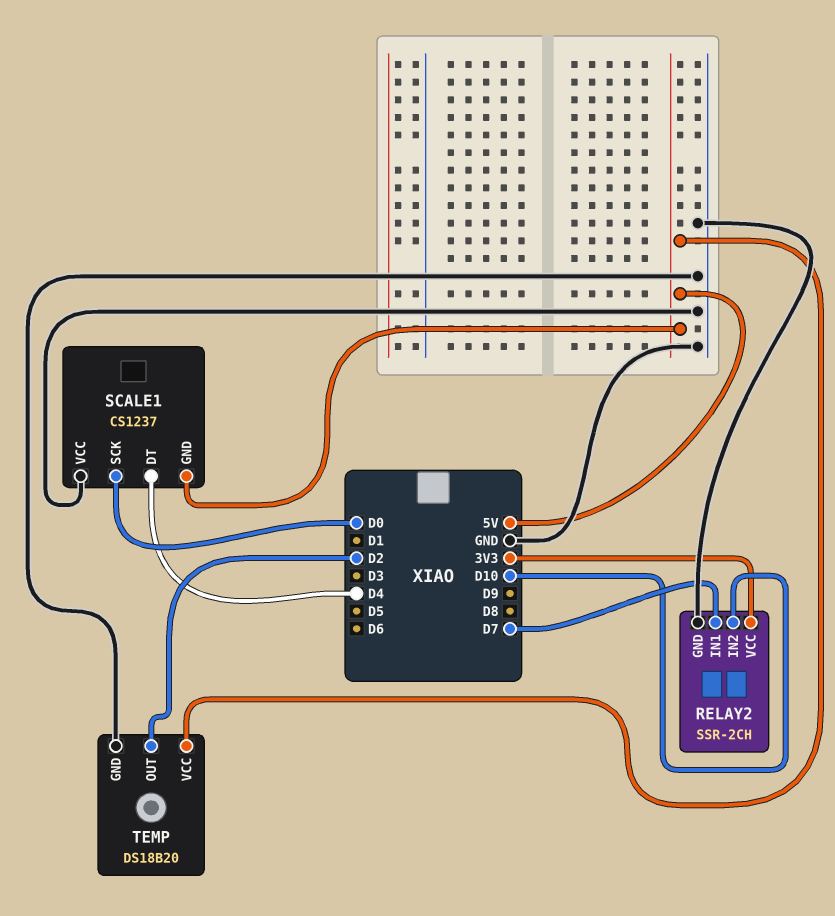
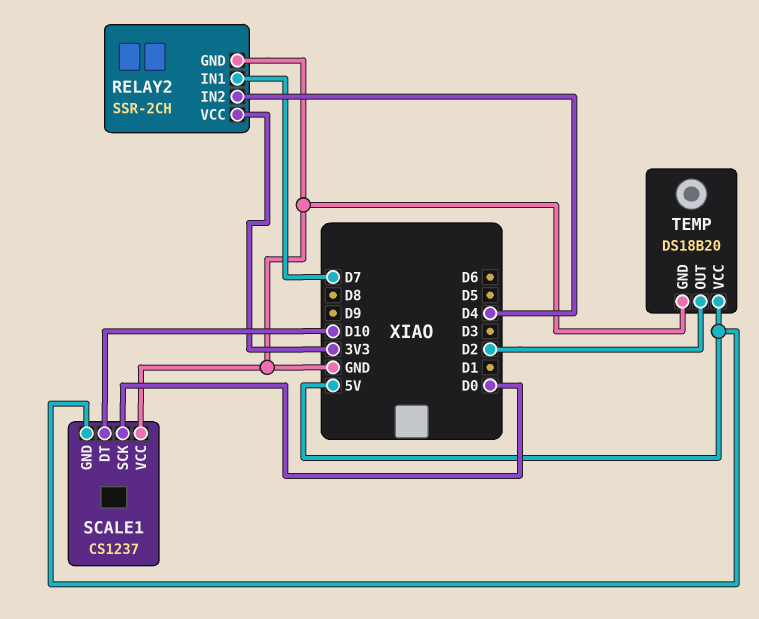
RELAY2 pin IN2: D10 -> D4
SCALE1 pin DT: D4 -> D10

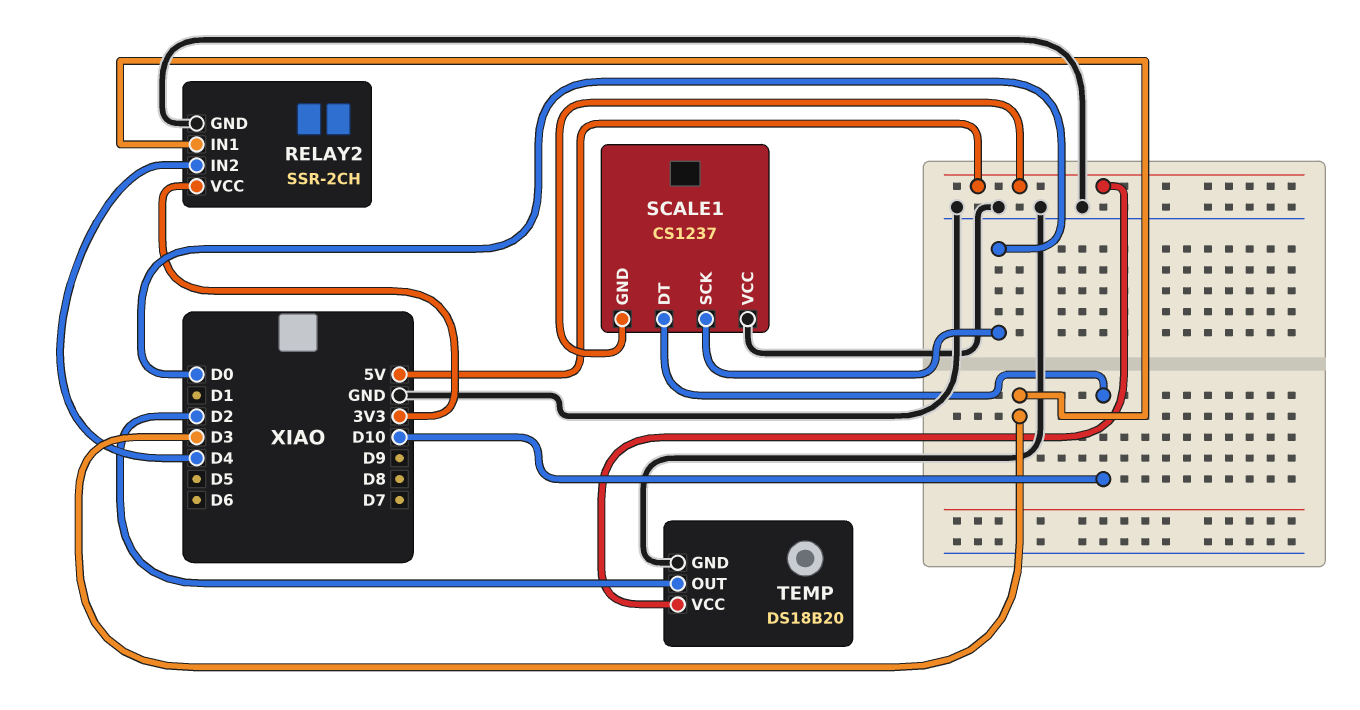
RELAY2 pin IN1: D7 -> D3

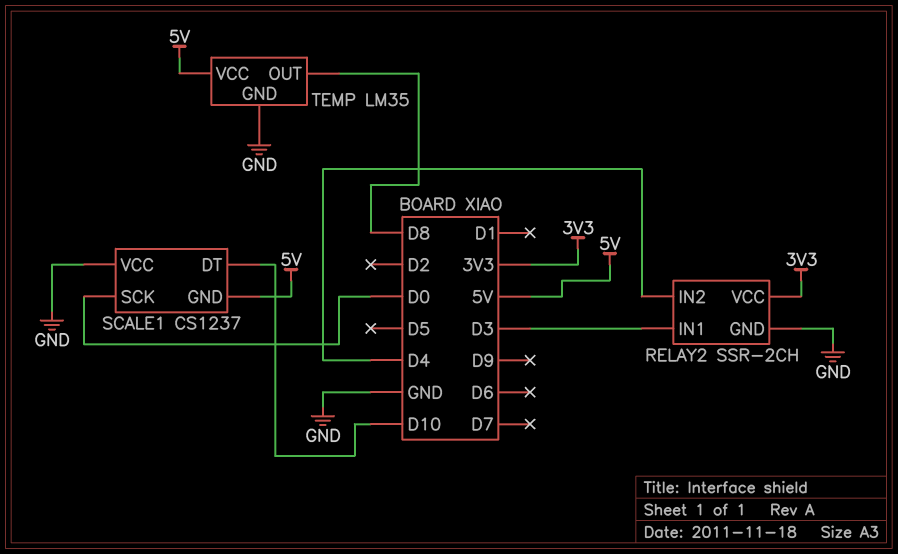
TEMP: DS18B20 -> LM35
TEMP pin OUT: D2 -> D8

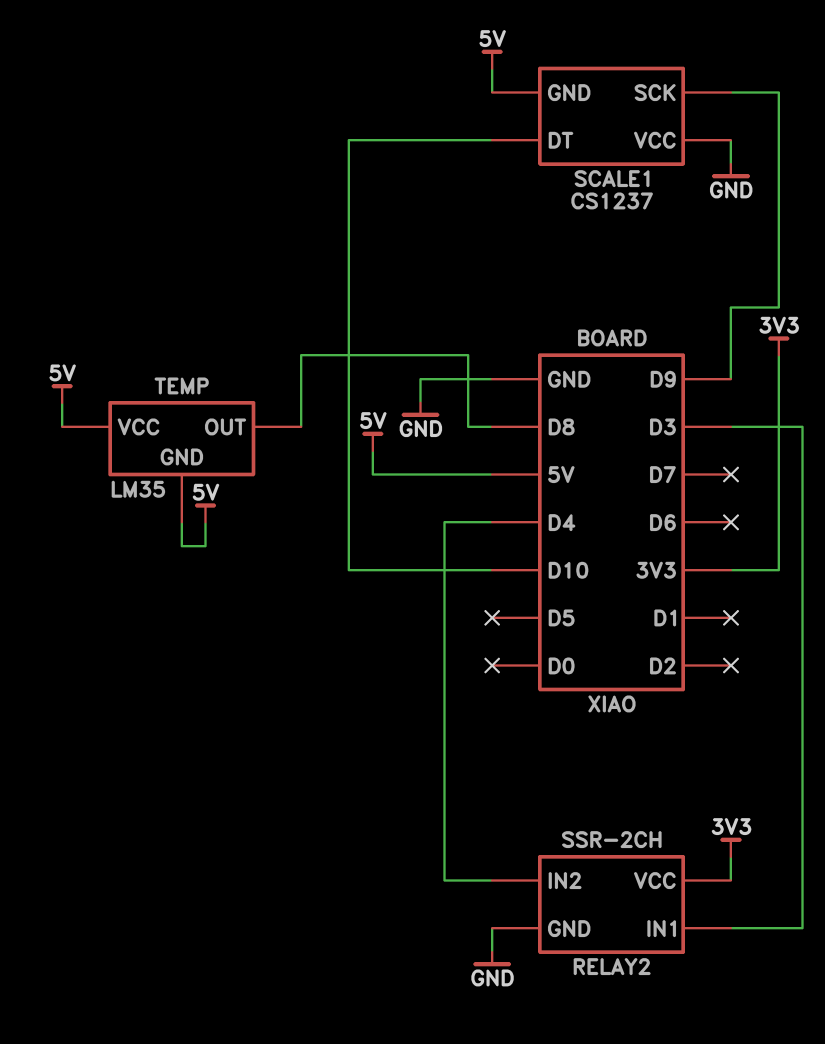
SCALE1 pin SCK: D0 -> D9
TEMP pin GND: GND -> 5V

